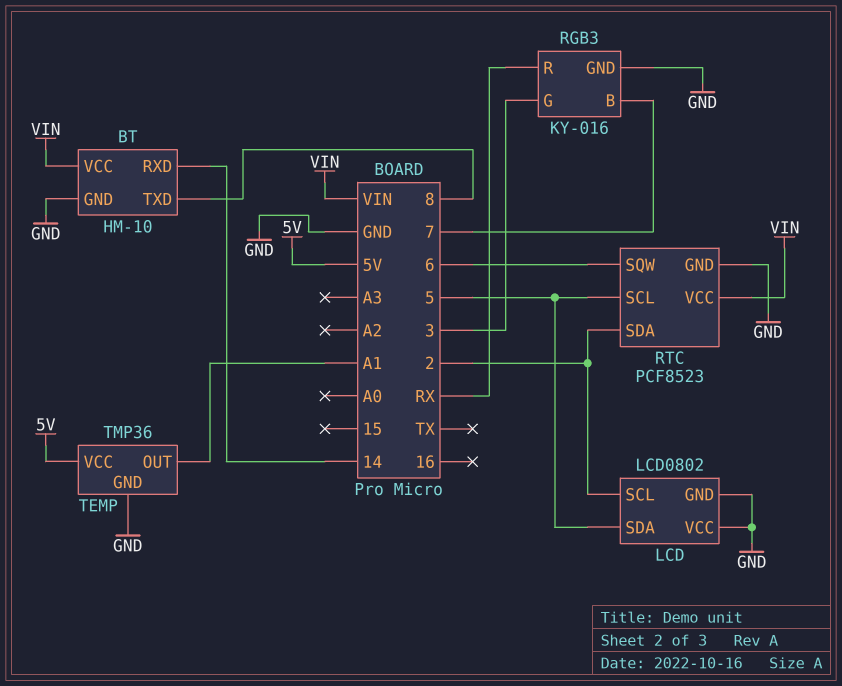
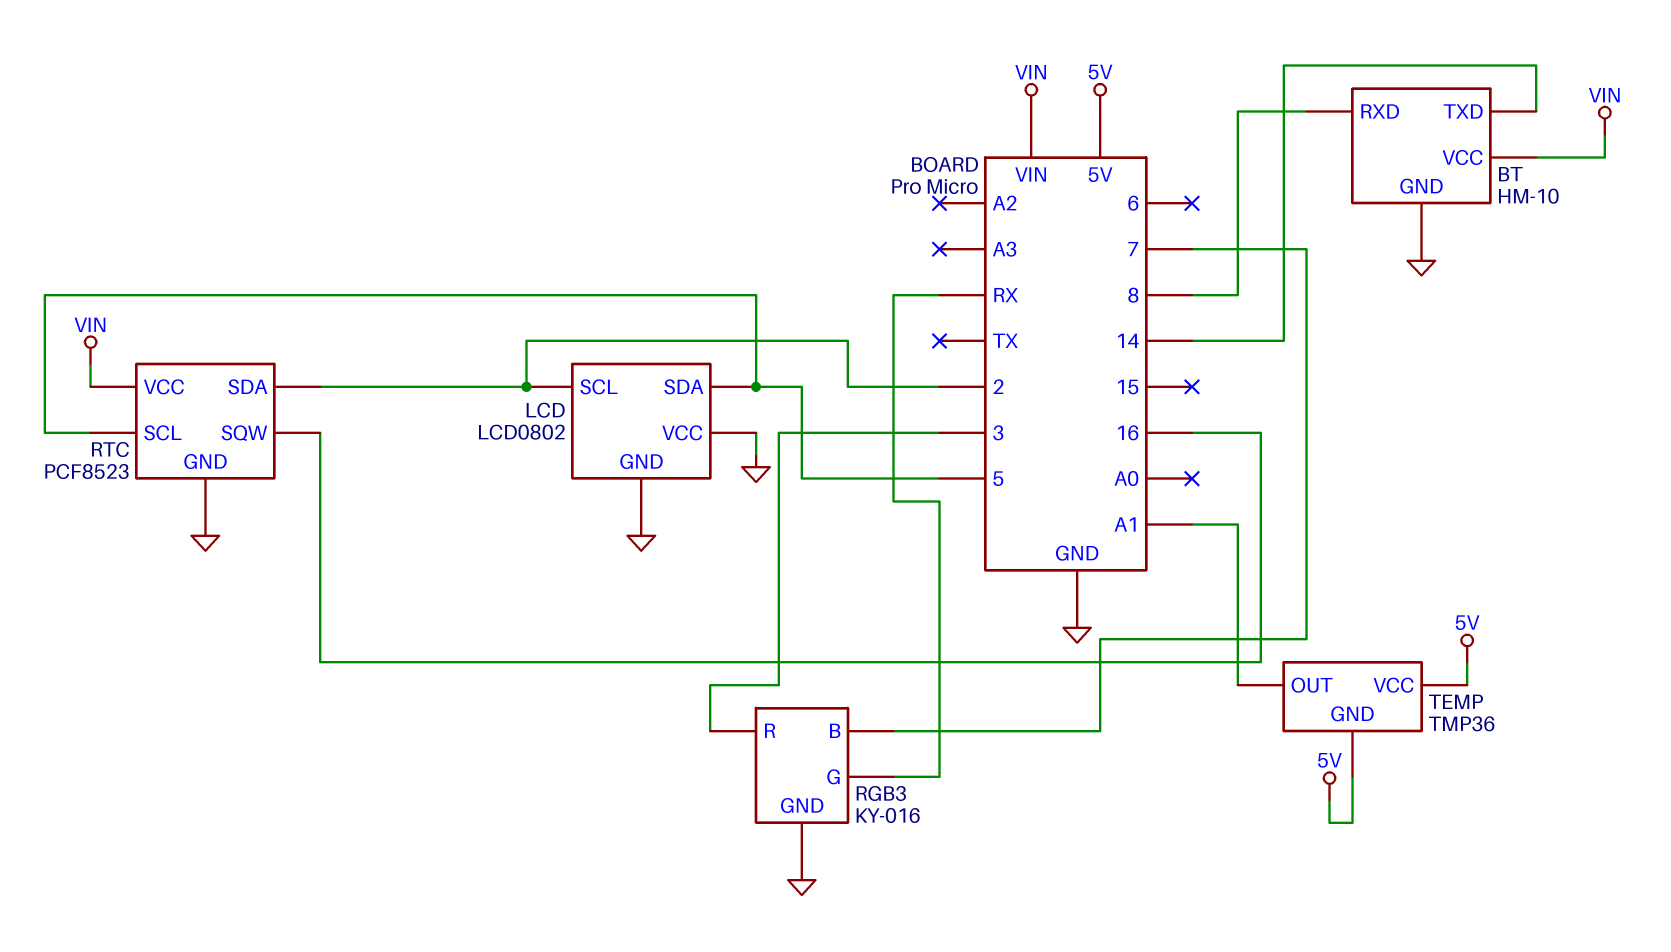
BT pin RXD: 14 -> 8
BT pin TXD: 8 -> 14
RGB3 pin G: 3 -> RX
RGB3 pin R: RX -> 3
RTC pin SQW: 6 -> 16
TEMP pin GND: GND -> 5V

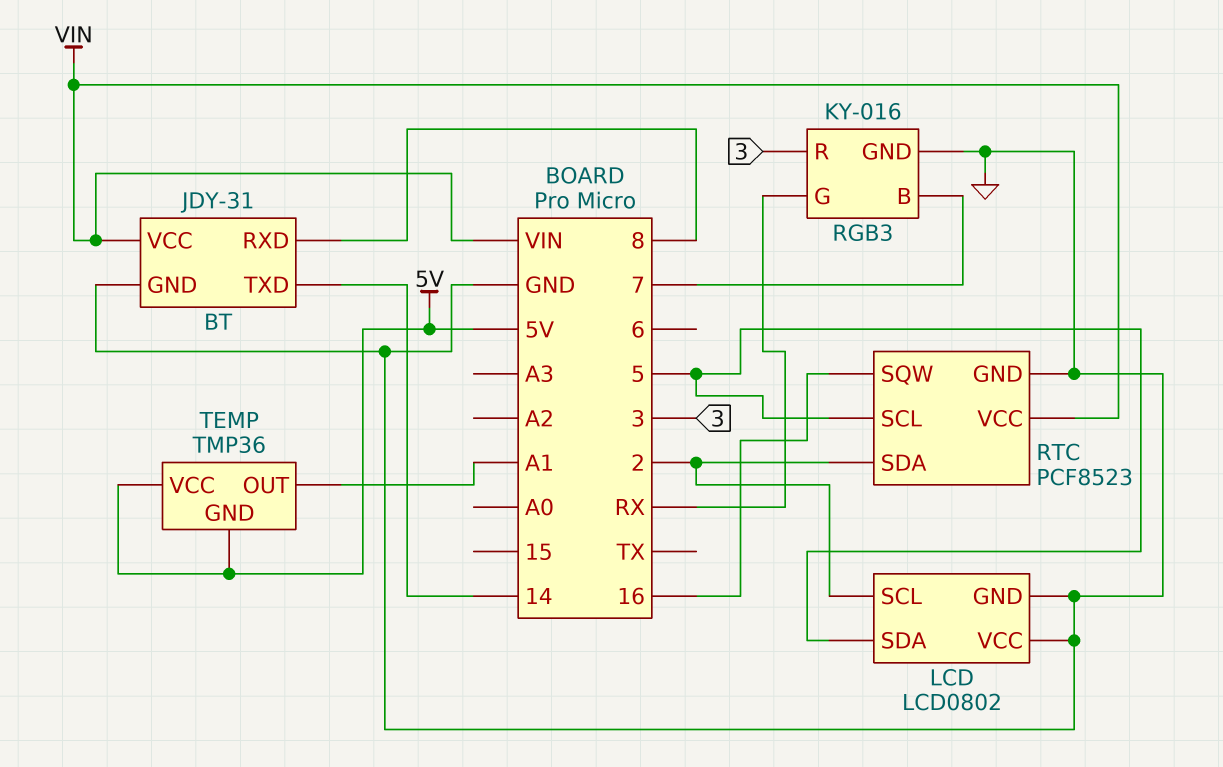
BT: HM-10 -> JDY-31

